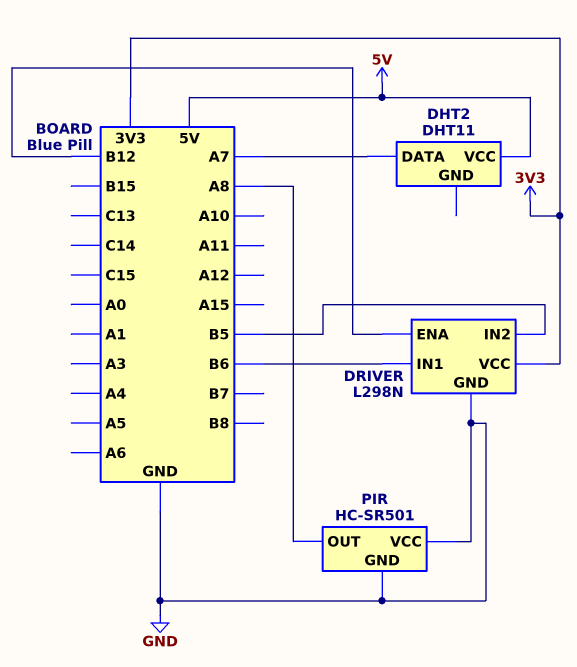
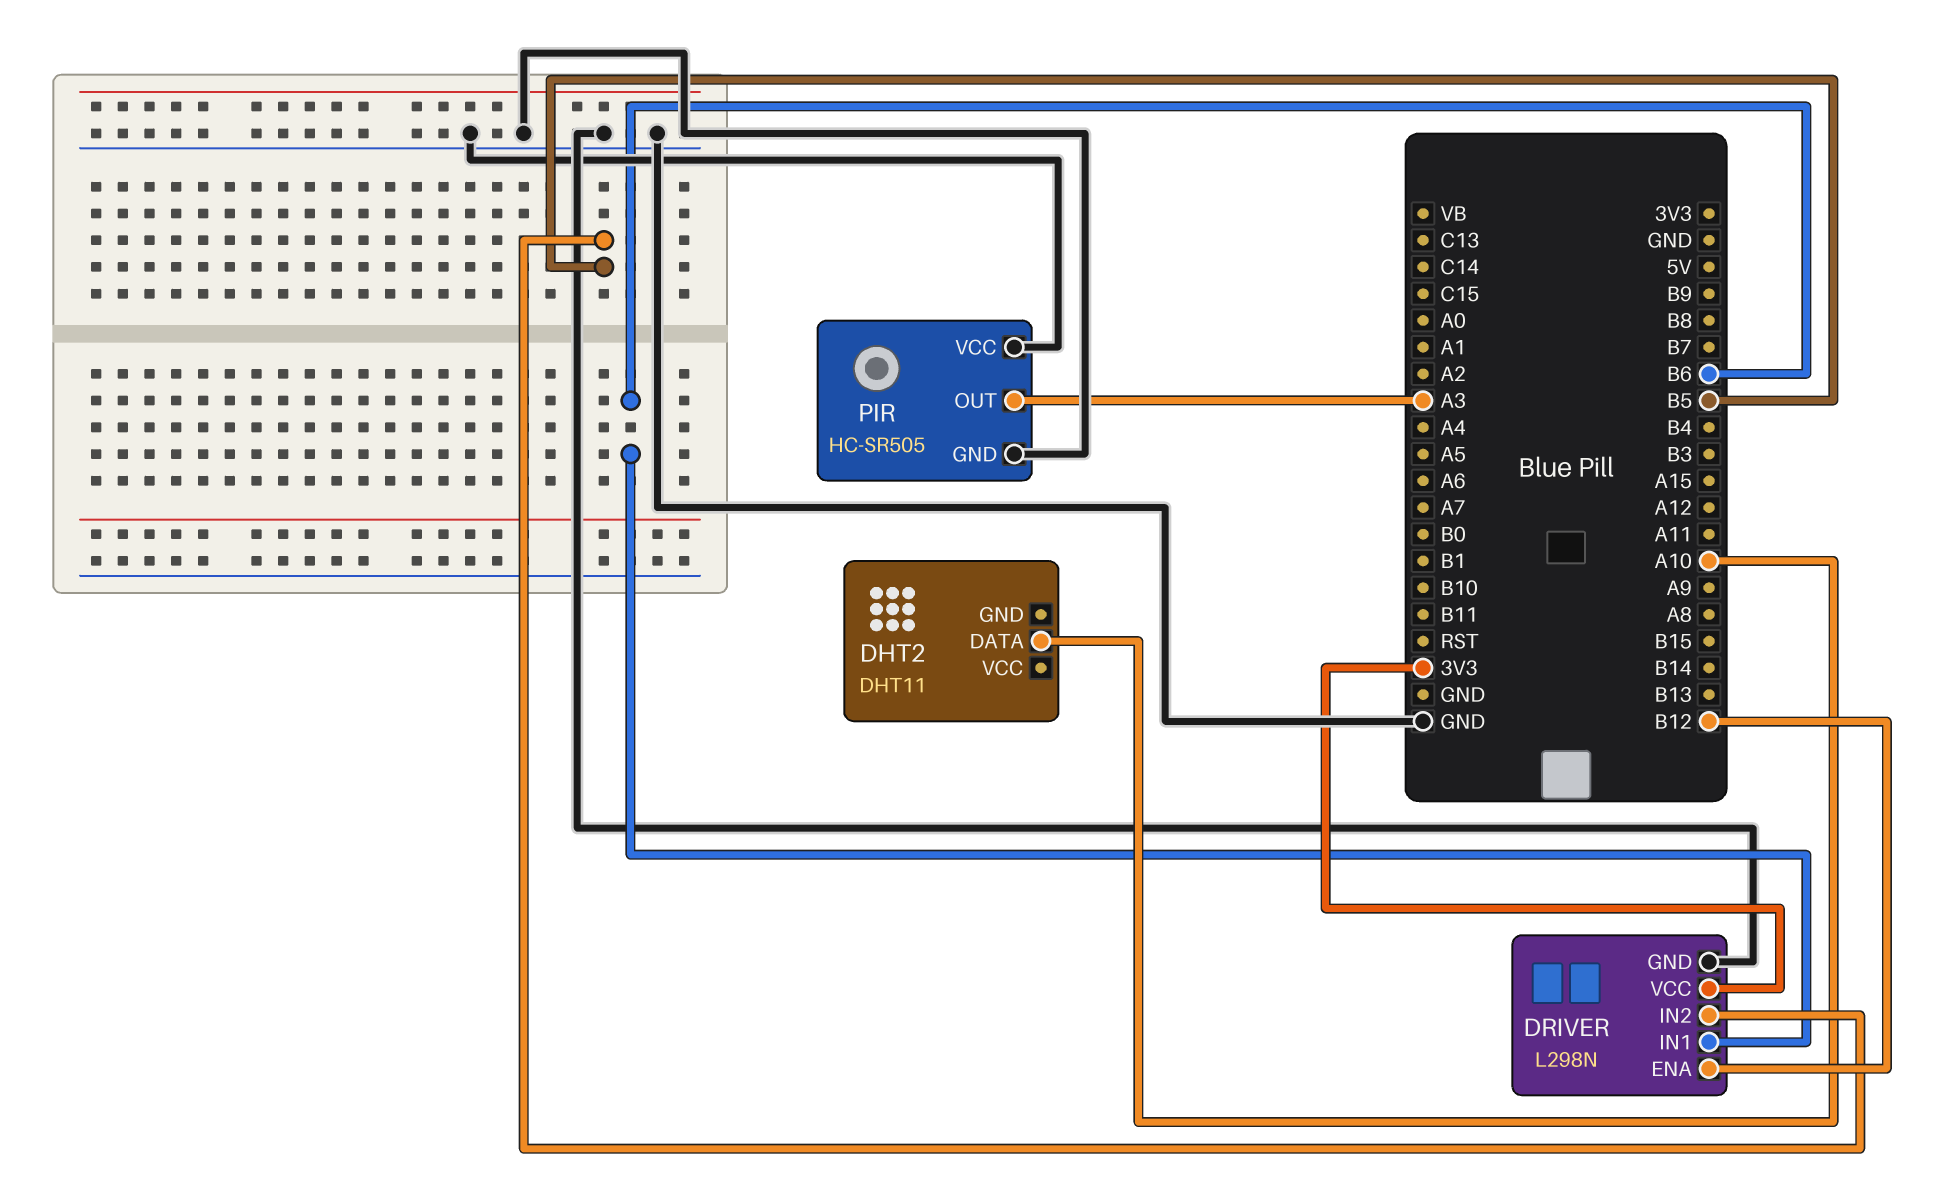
DHT2 pin DATA: A7 -> A10
DHT2 pin VCC: 5V -> none
PIR: HC-SR501 -> HC-SR505
PIR pin OUT: A8 -> A3

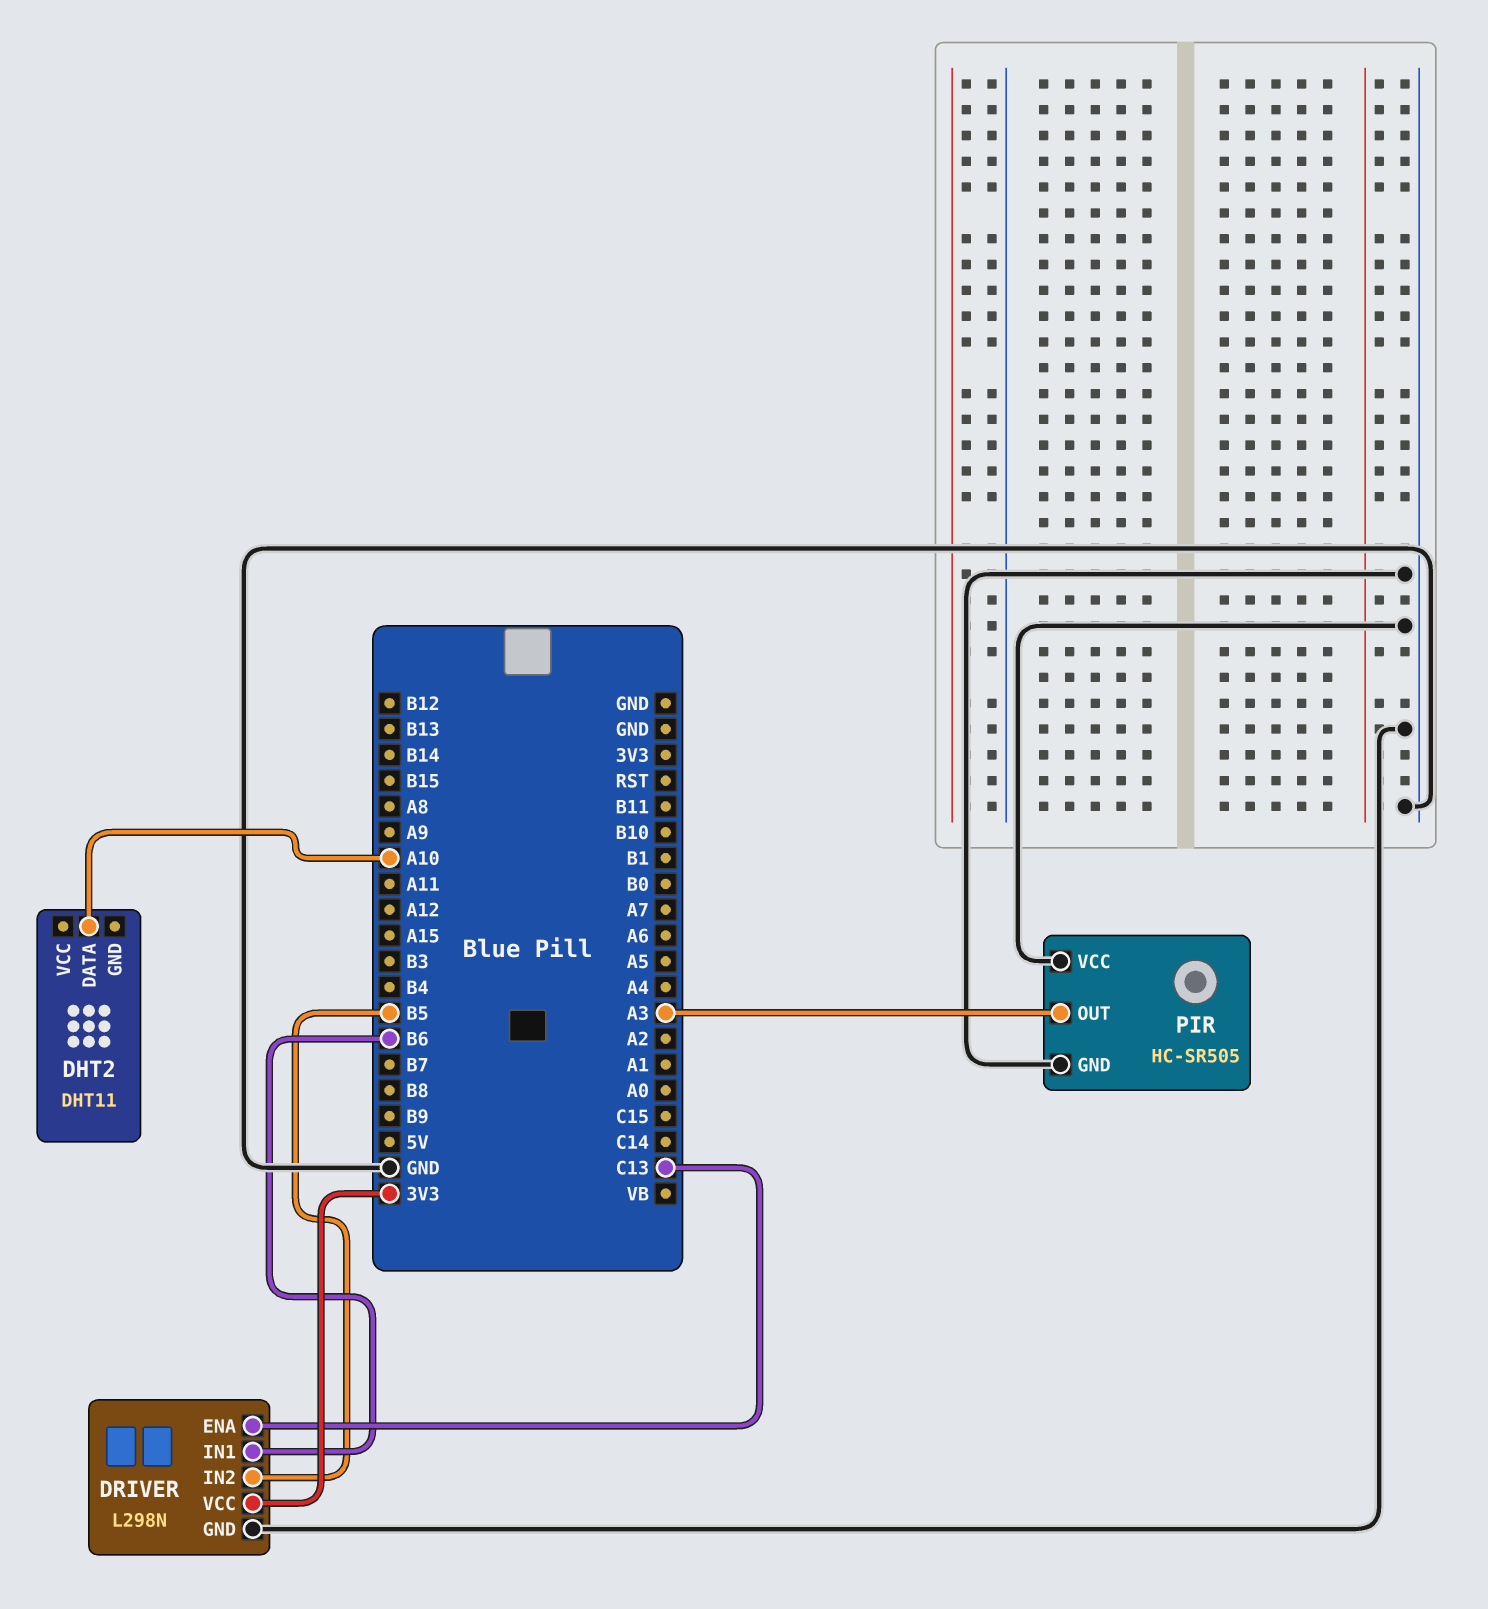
DRIVER pin ENA: B12 -> C13

